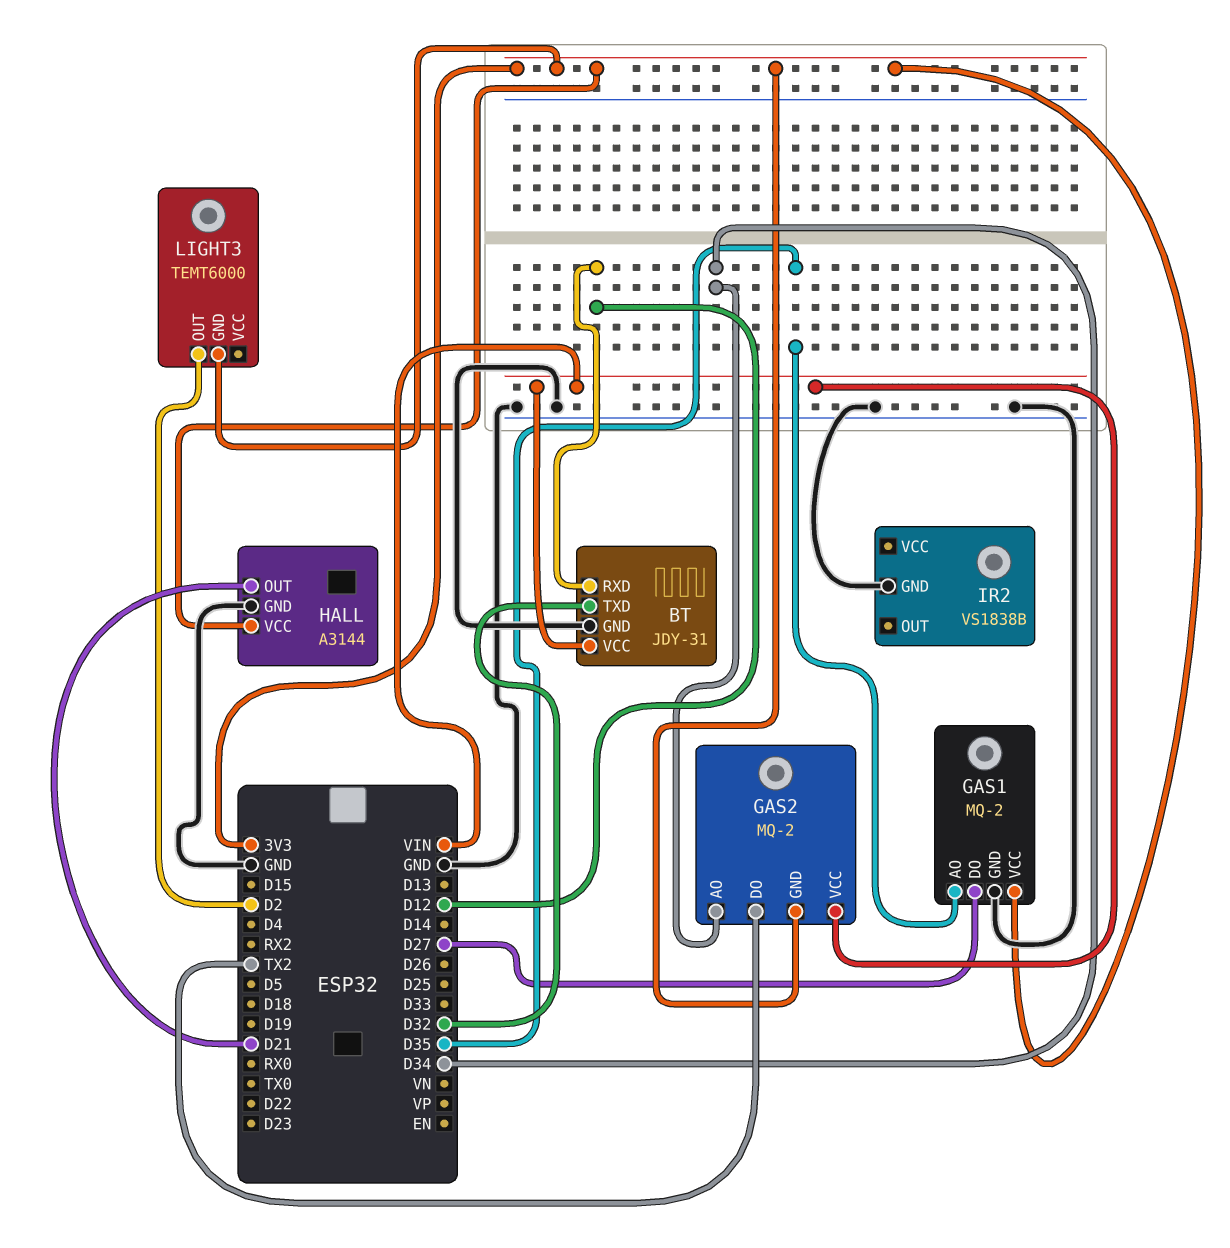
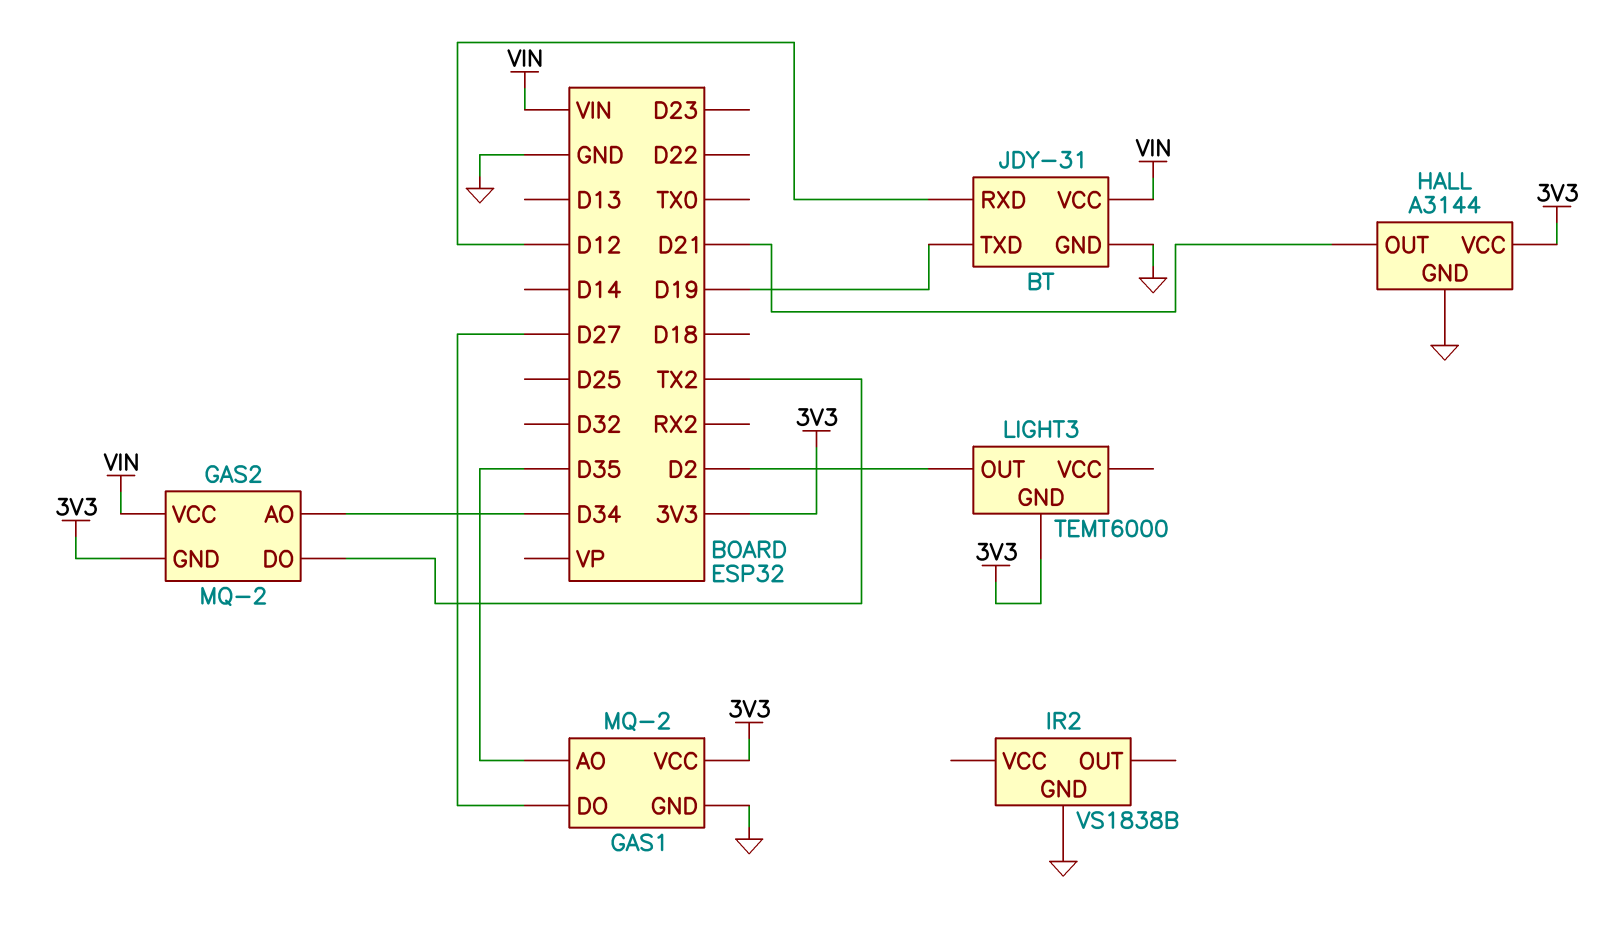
BT pin TXD: D32 -> D19

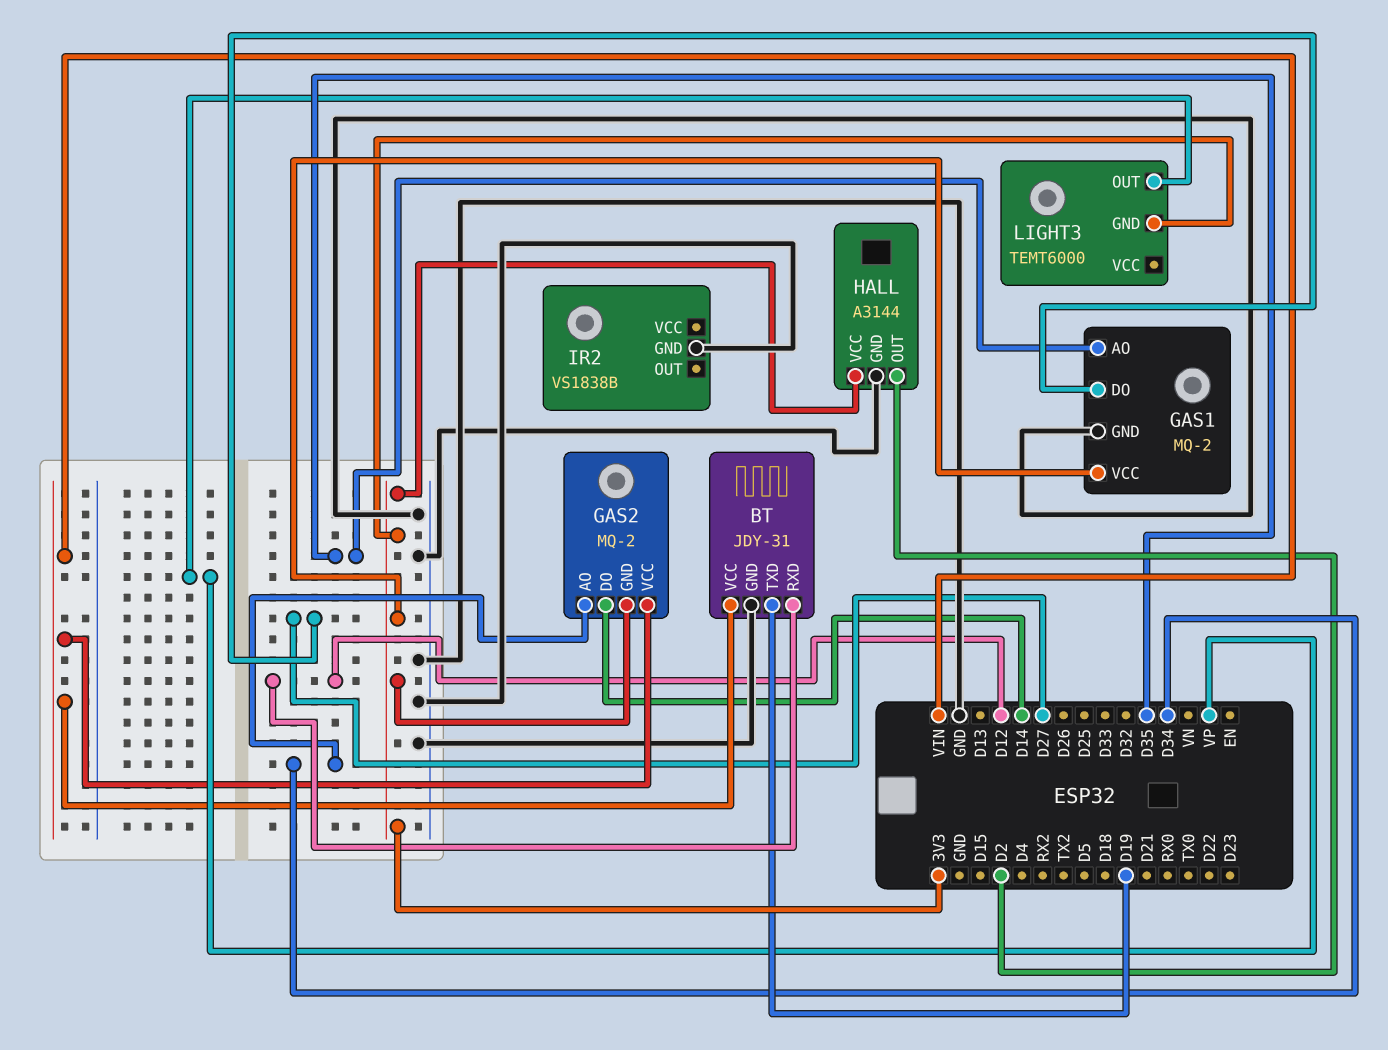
GAS2 pin DO: TX2 -> D14
HALL pin OUT: D21 -> D2
LIGHT3 pin OUT: D2 -> VP

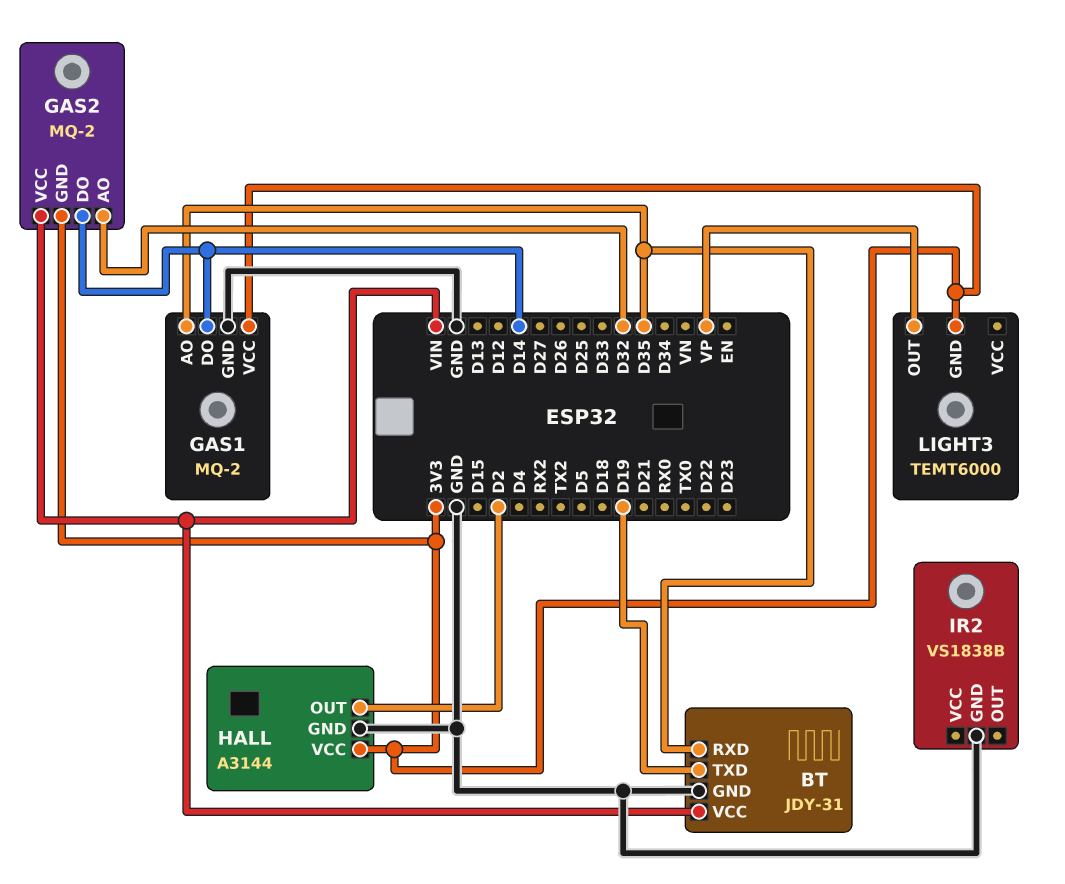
BT pin RXD: D12 -> D35
GAS1 pin DO: D27 -> D14
GAS2 pin AO: D34 -> D32

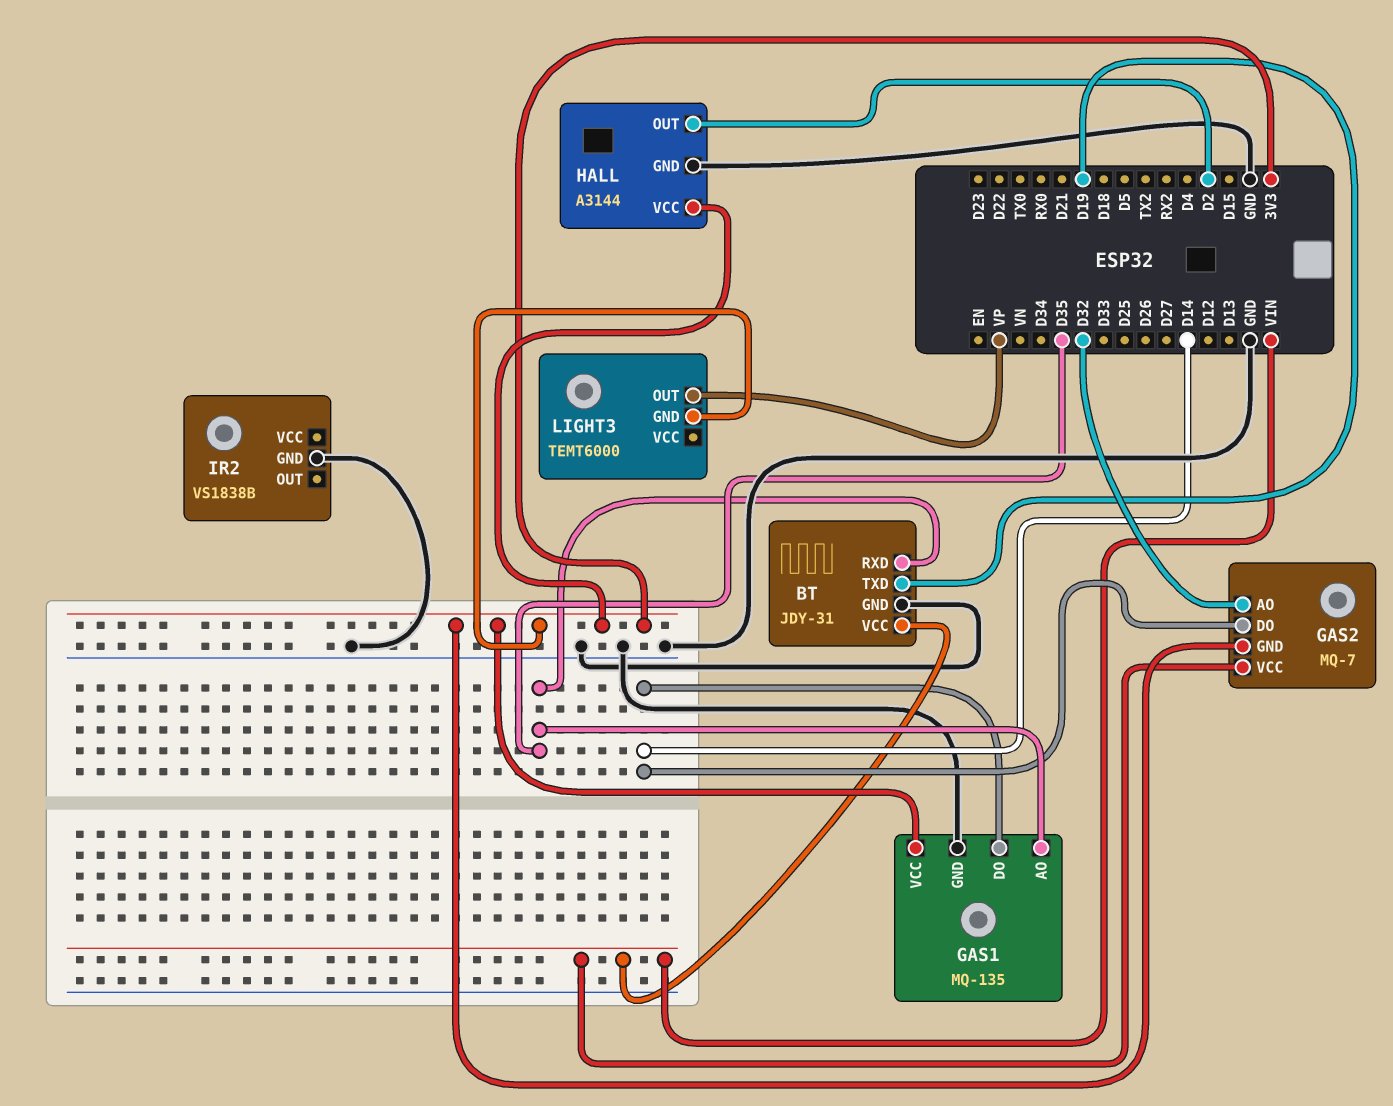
GAS1: MQ-2 -> MQ-135
GAS2: MQ-2 -> MQ-7

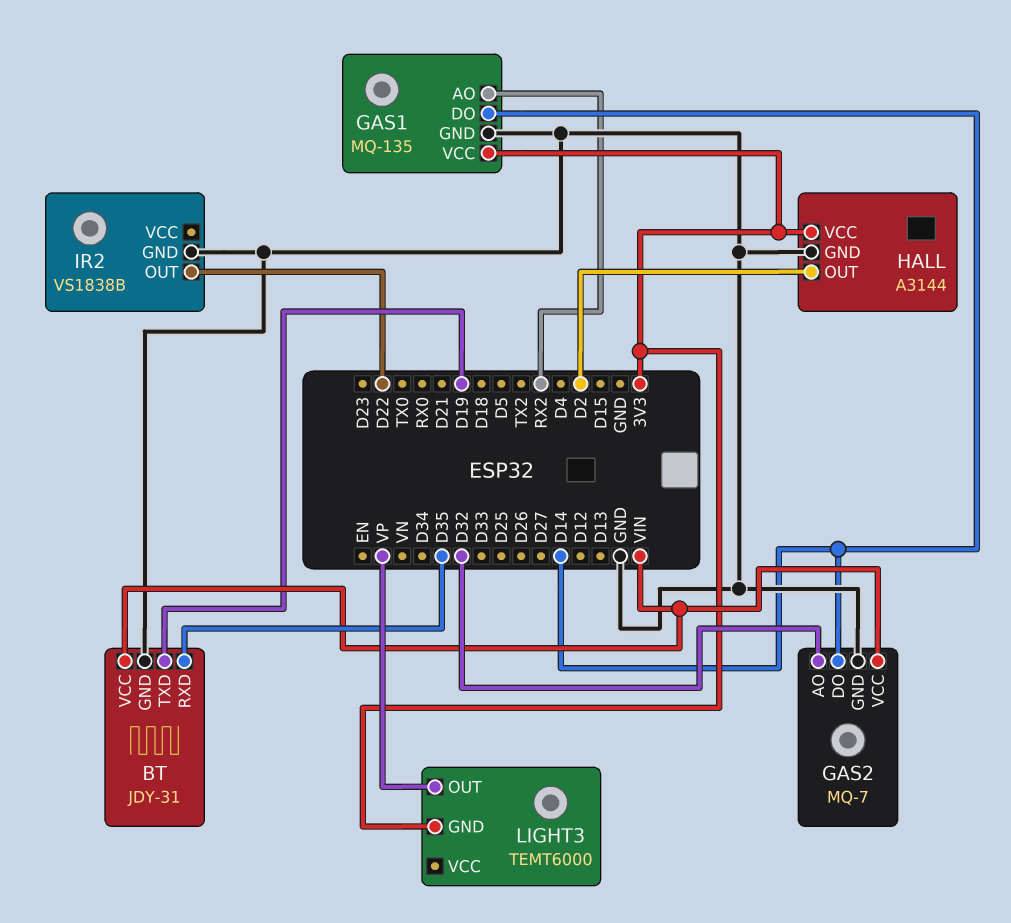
GAS1 pin AO: D35 -> RX2
GAS2 pin GND: 3V3 -> GND
IR2 pin OUT: none -> D22

